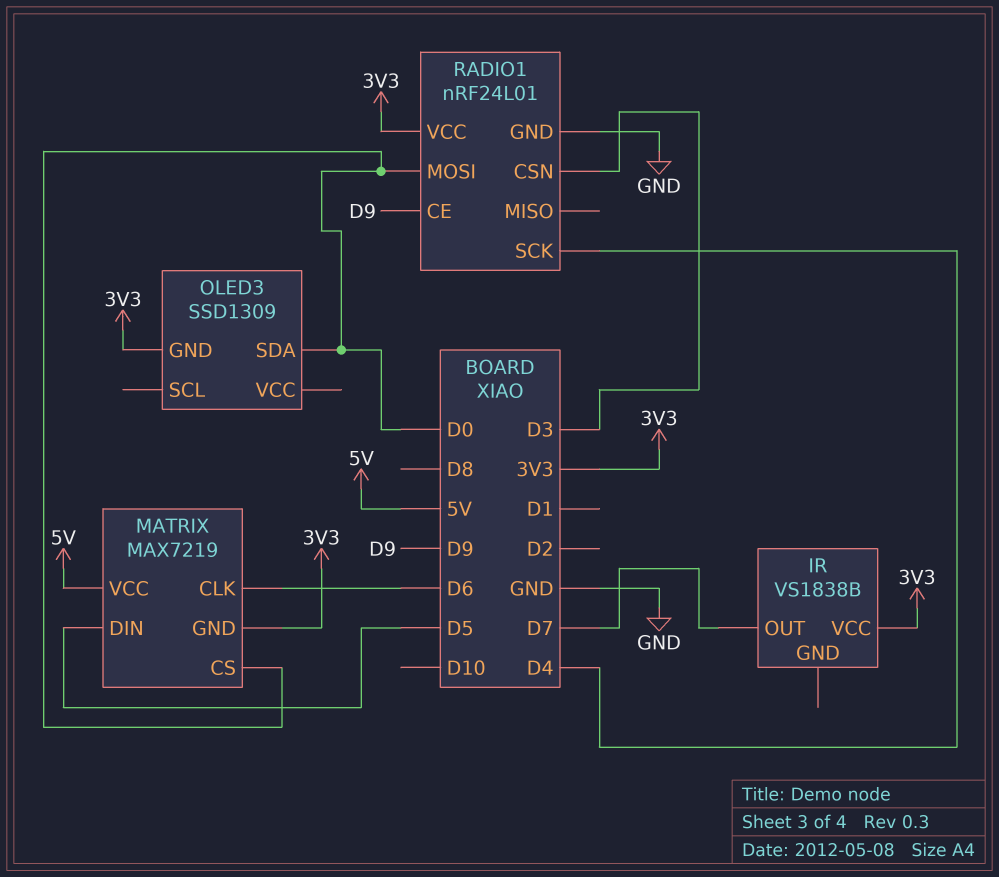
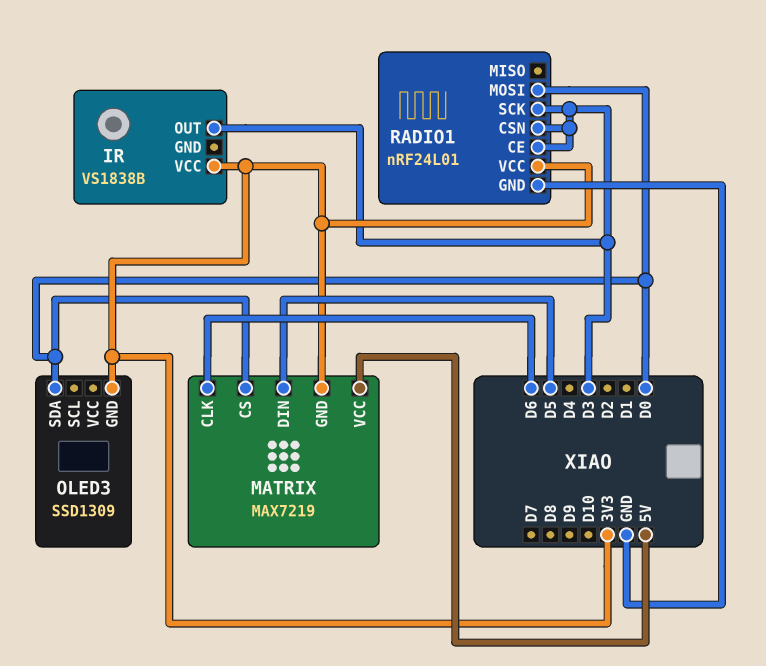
IR pin OUT: D7 -> D3
RADIO1 pin CE: D9 -> D3
RADIO1 pin SCK: D4 -> D3

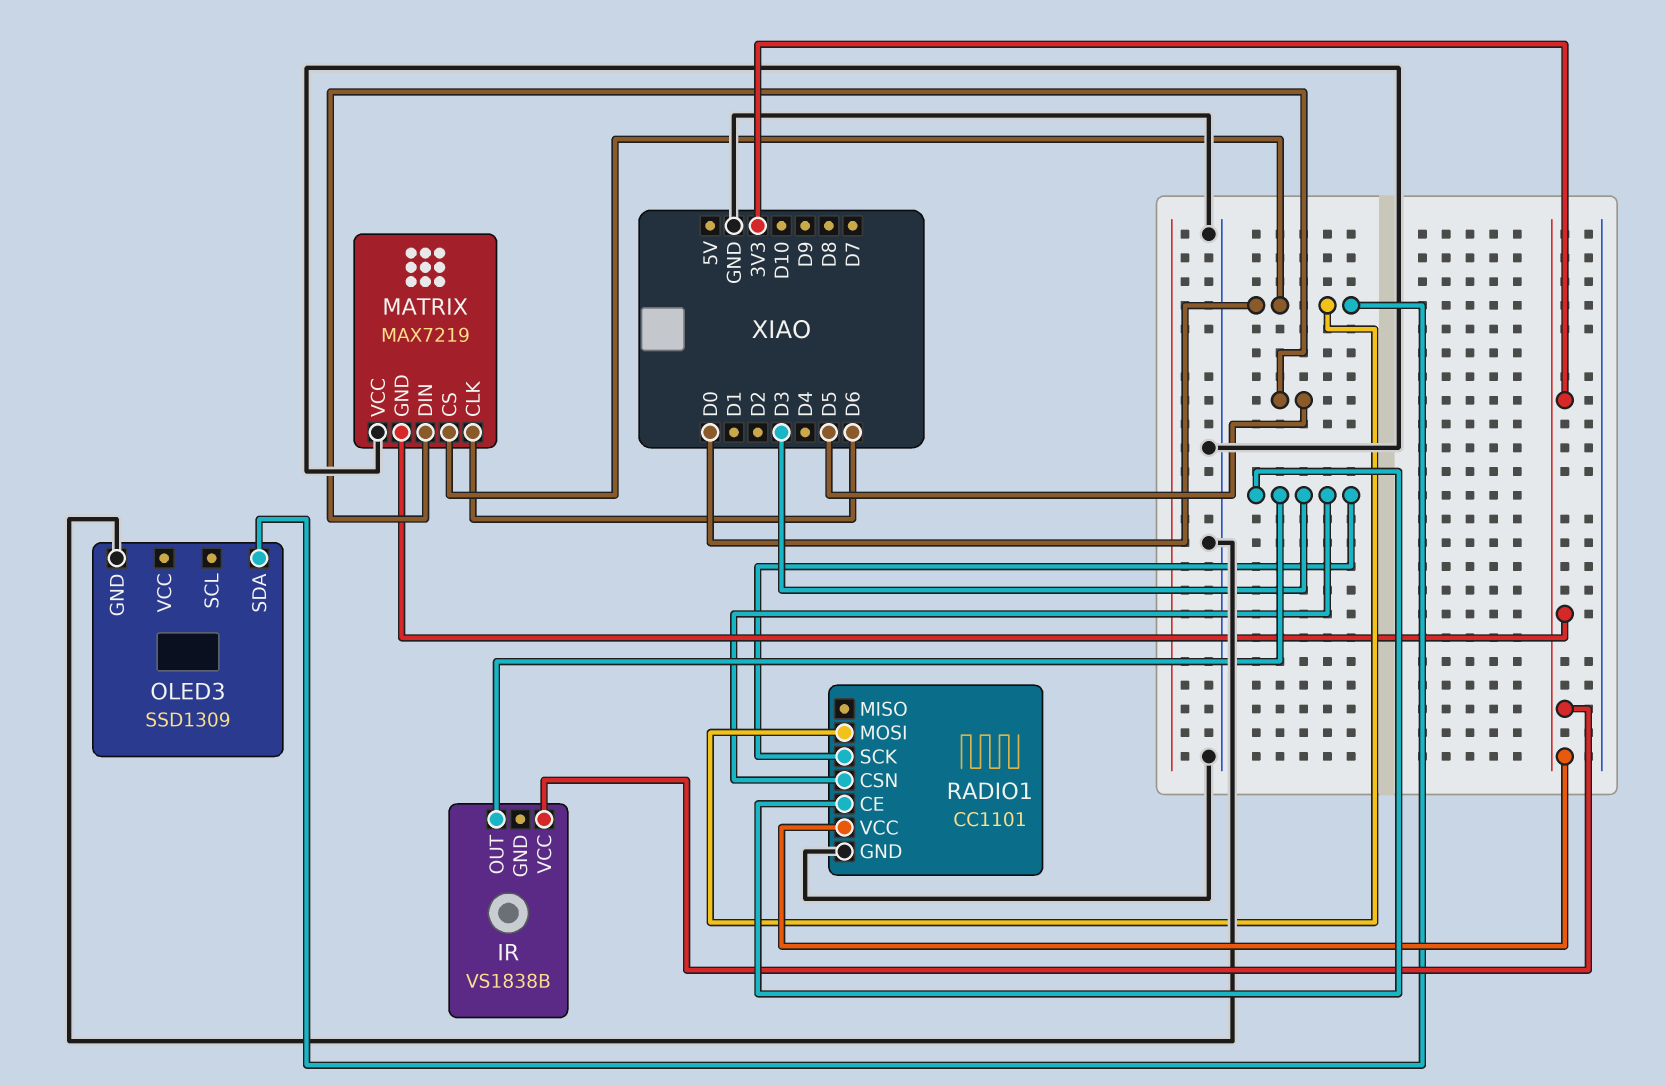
MATRIX pin VCC: 5V -> GND
OLED3 pin GND: 3V3 -> GND
RADIO1: nRF24L01 -> CC1101

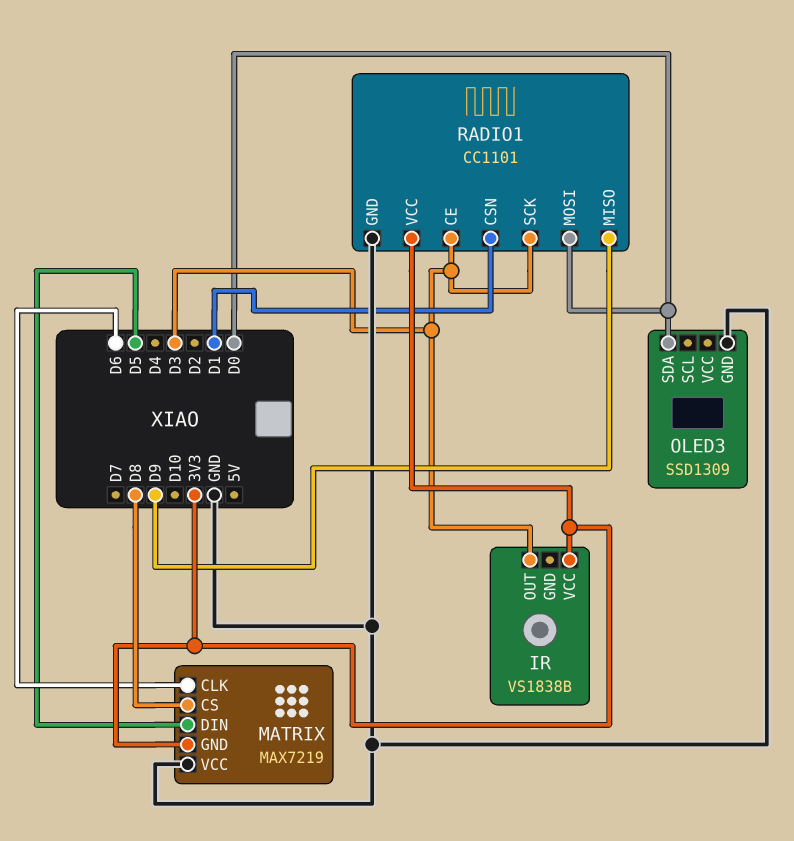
MATRIX pin CS: D0 -> D8
RADIO1 pin CSN: D3 -> D1
RADIO1 pin MISO: none -> D9

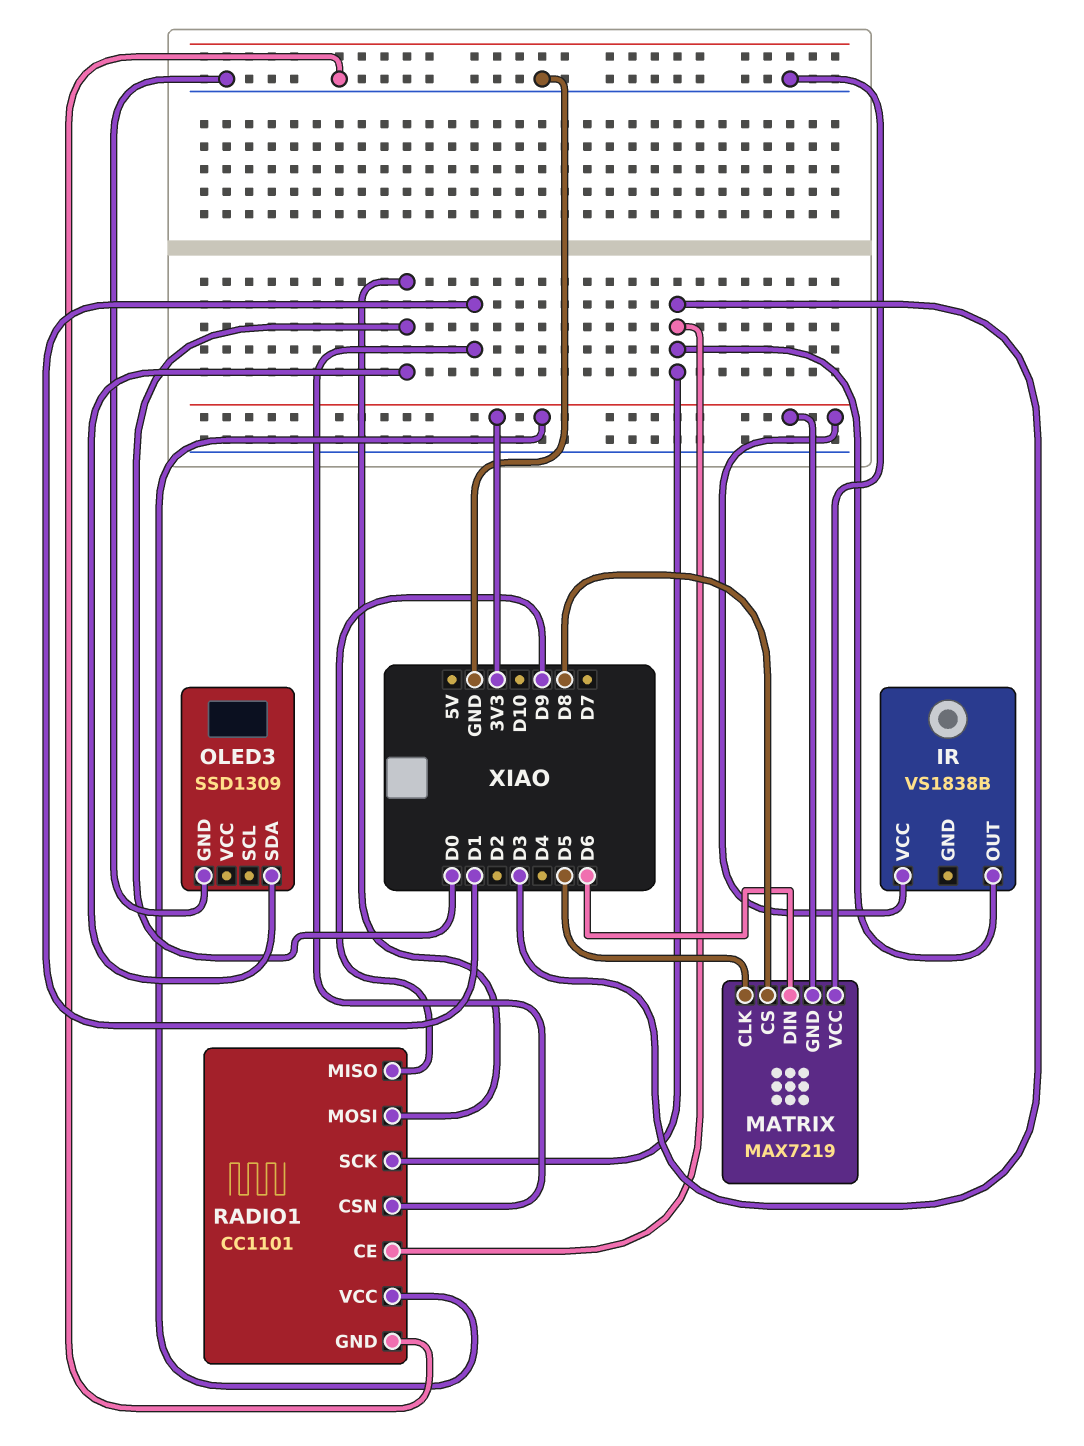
MATRIX pin CLK: D6 -> D5
MATRIX pin DIN: D5 -> D6

